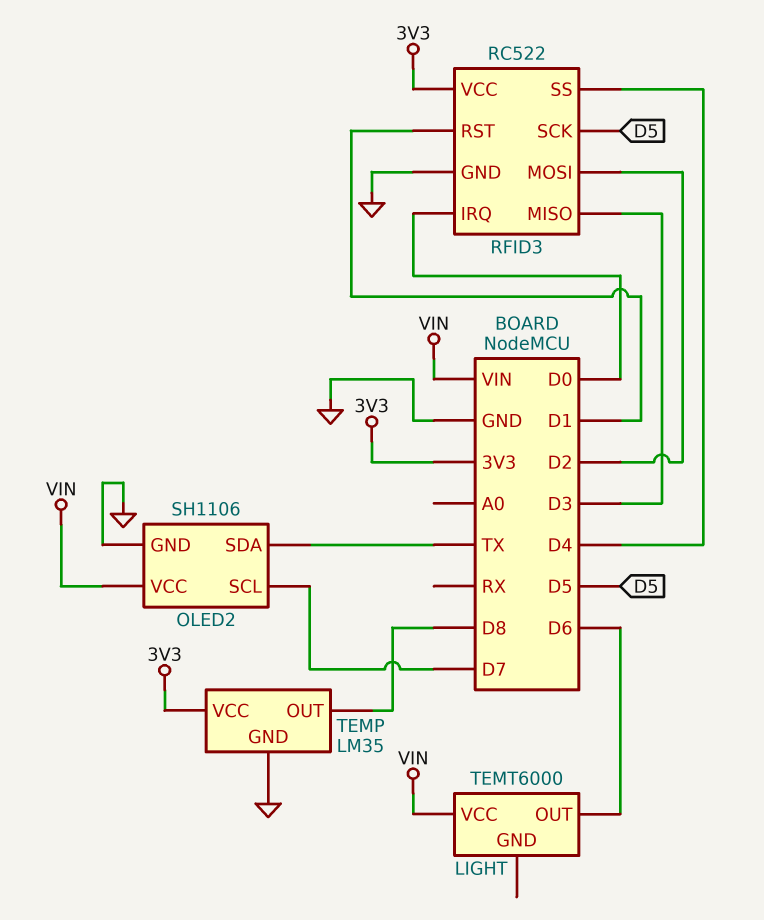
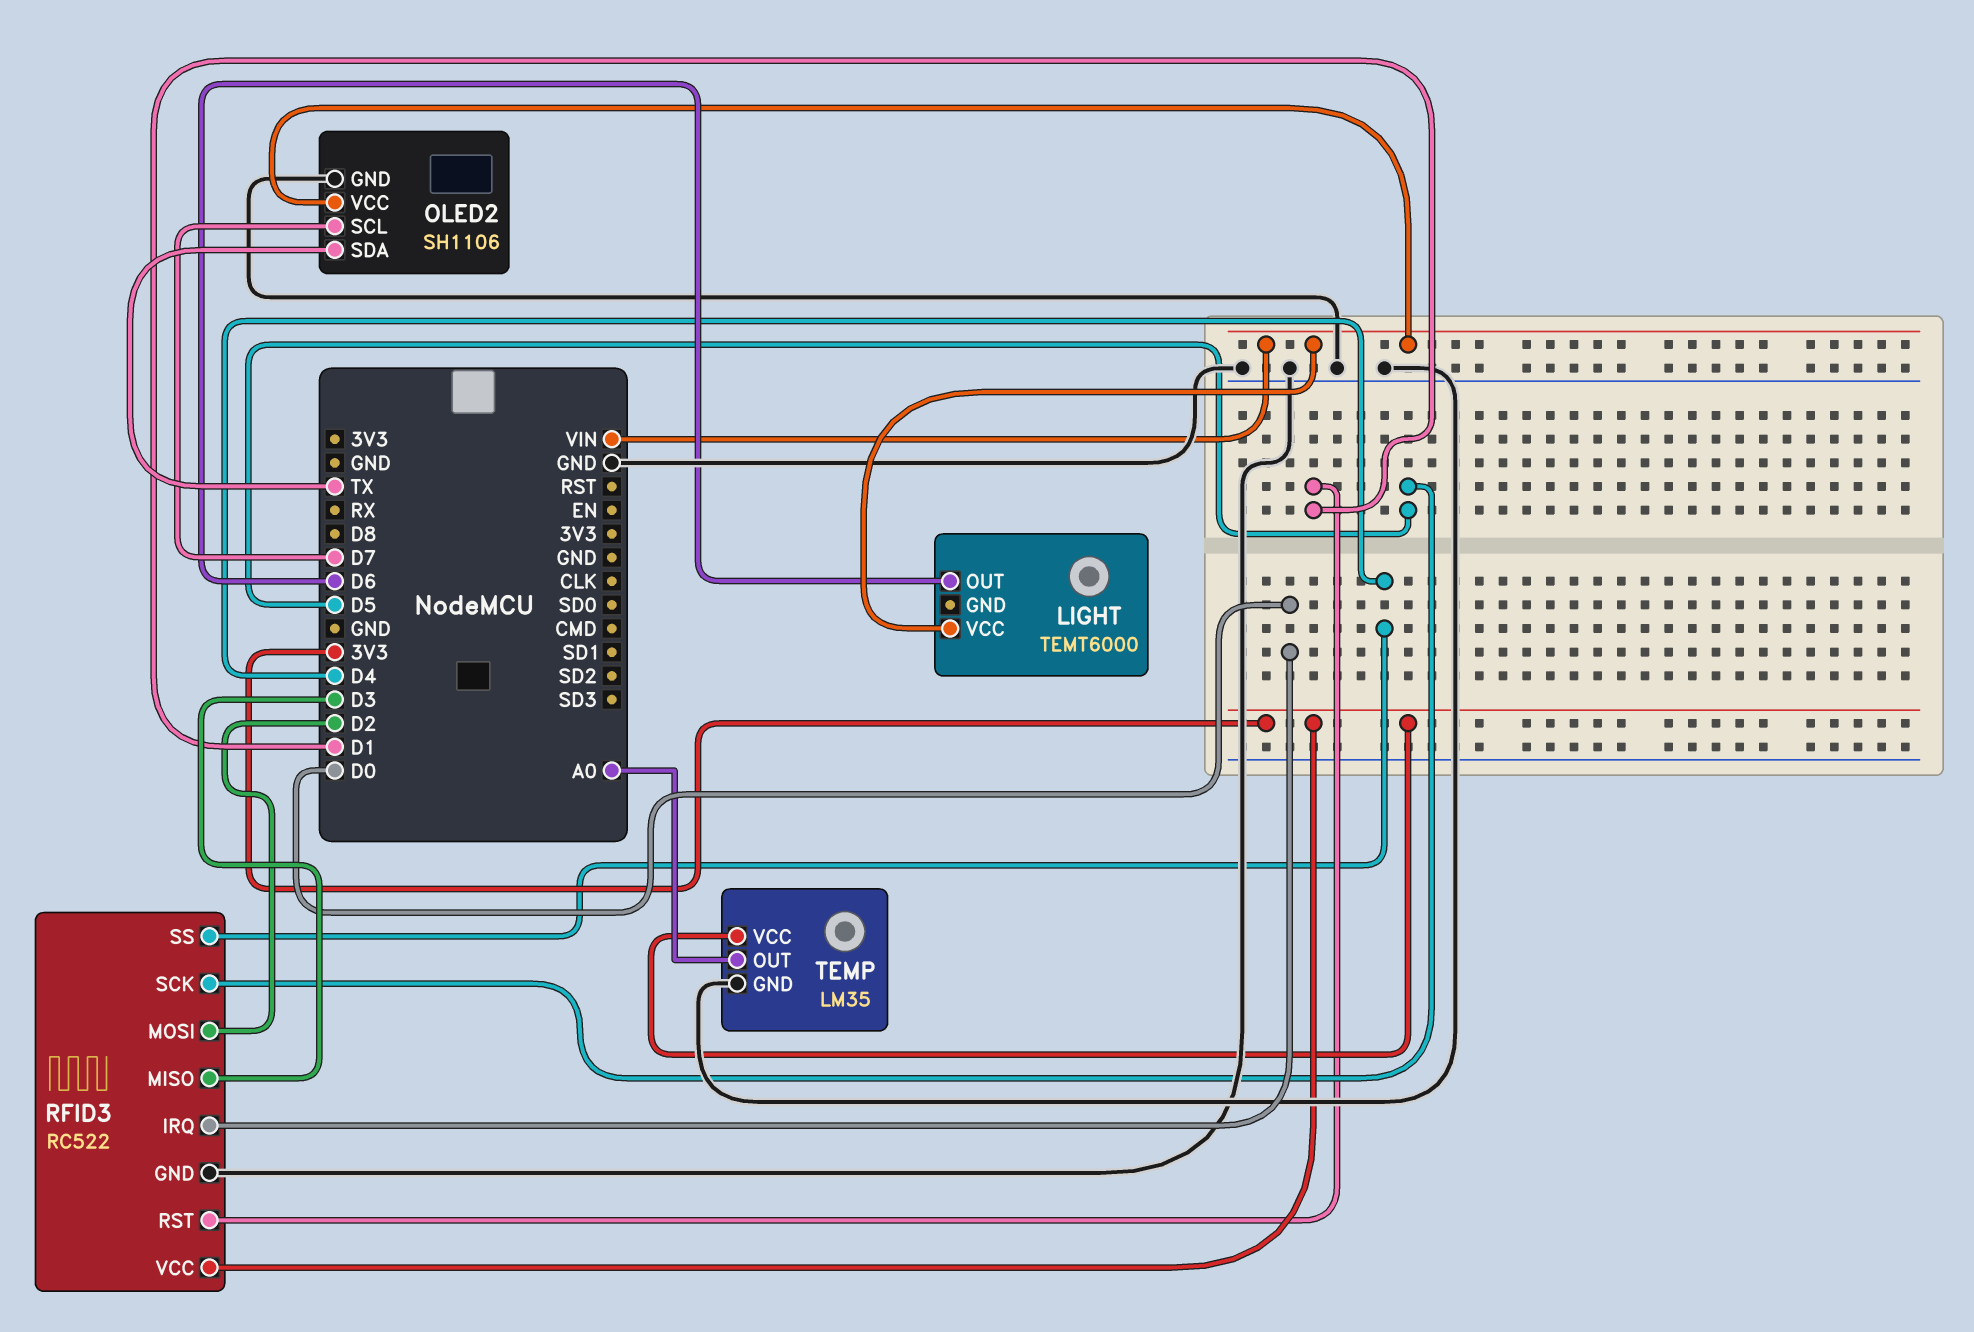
TEMP pin OUT: D8 -> A0

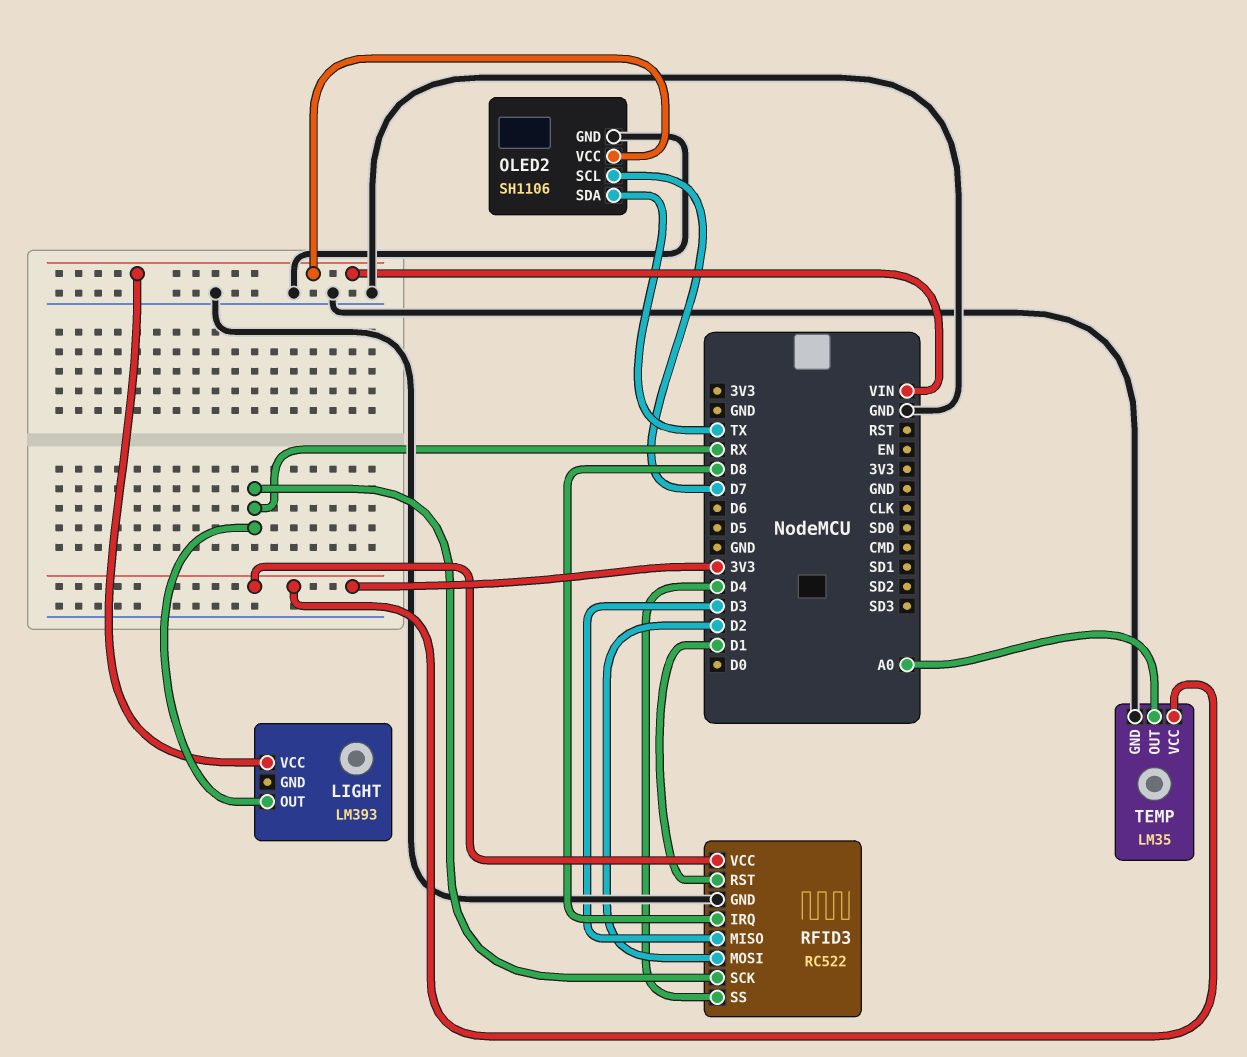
LIGHT: TEMT6000 -> LM393
LIGHT pin OUT: D6 -> RX
RFID3 pin IRQ: D0 -> D8
RFID3 pin SCK: D5 -> RX

